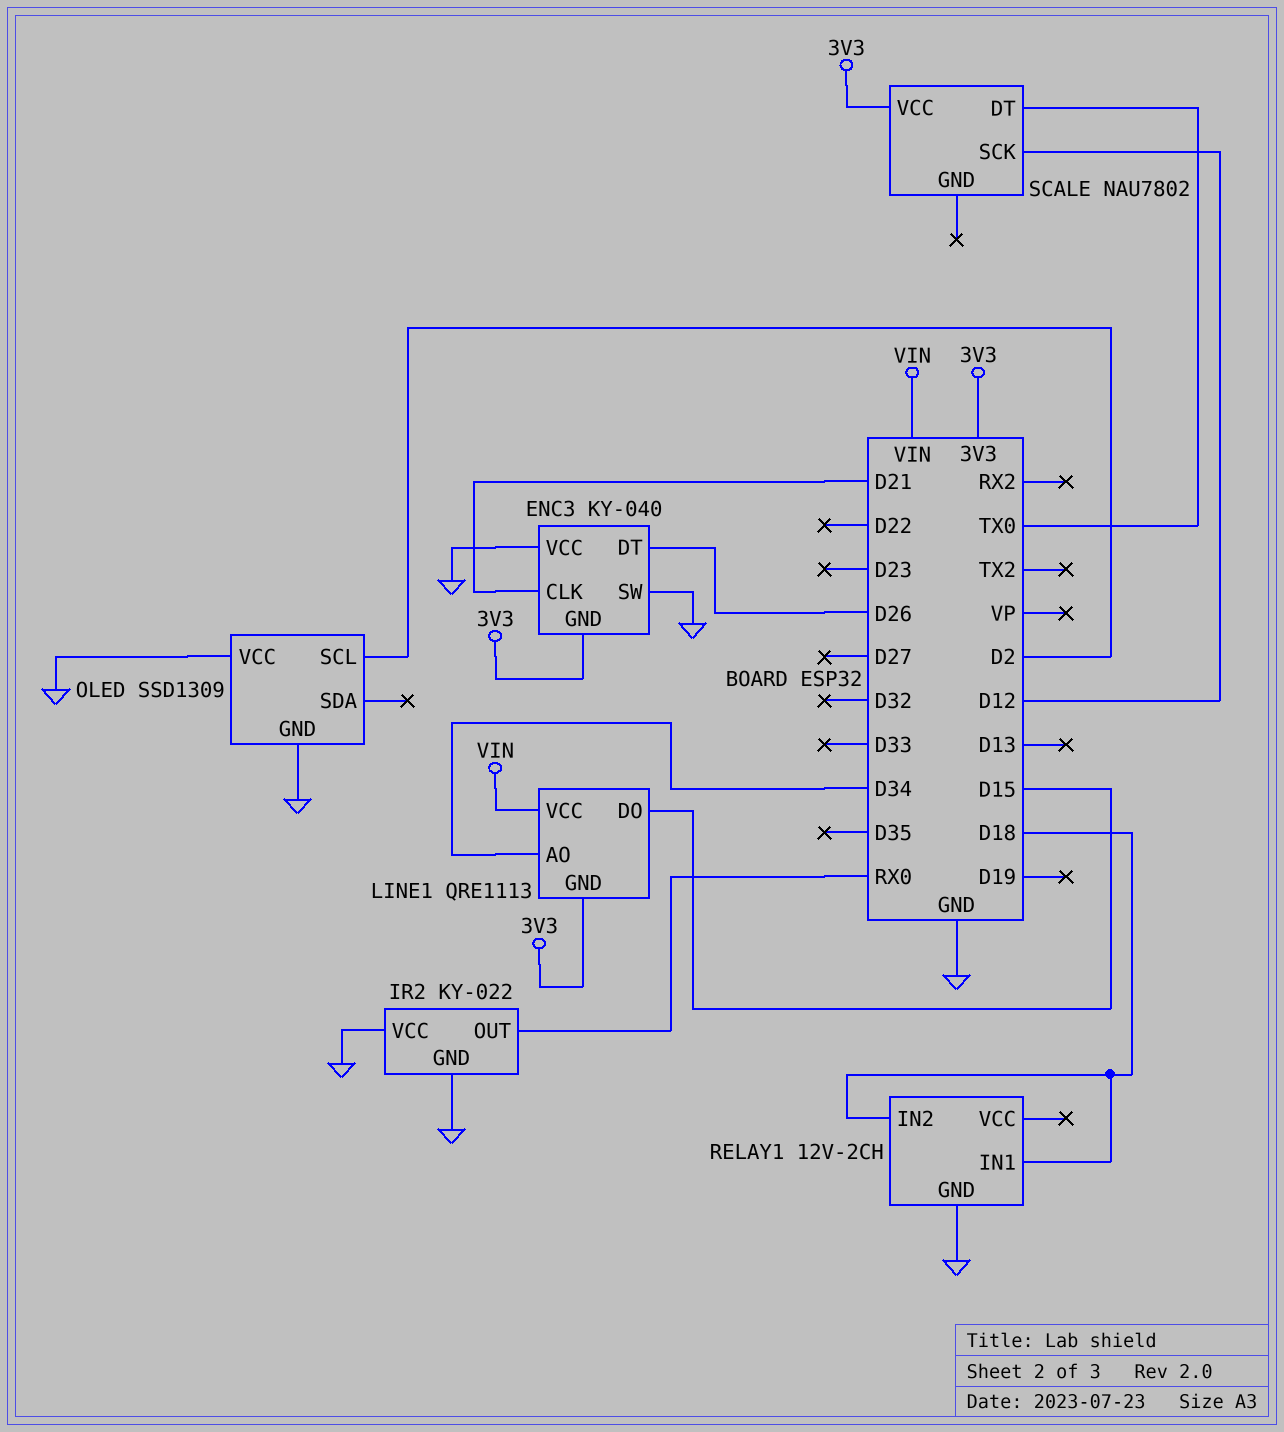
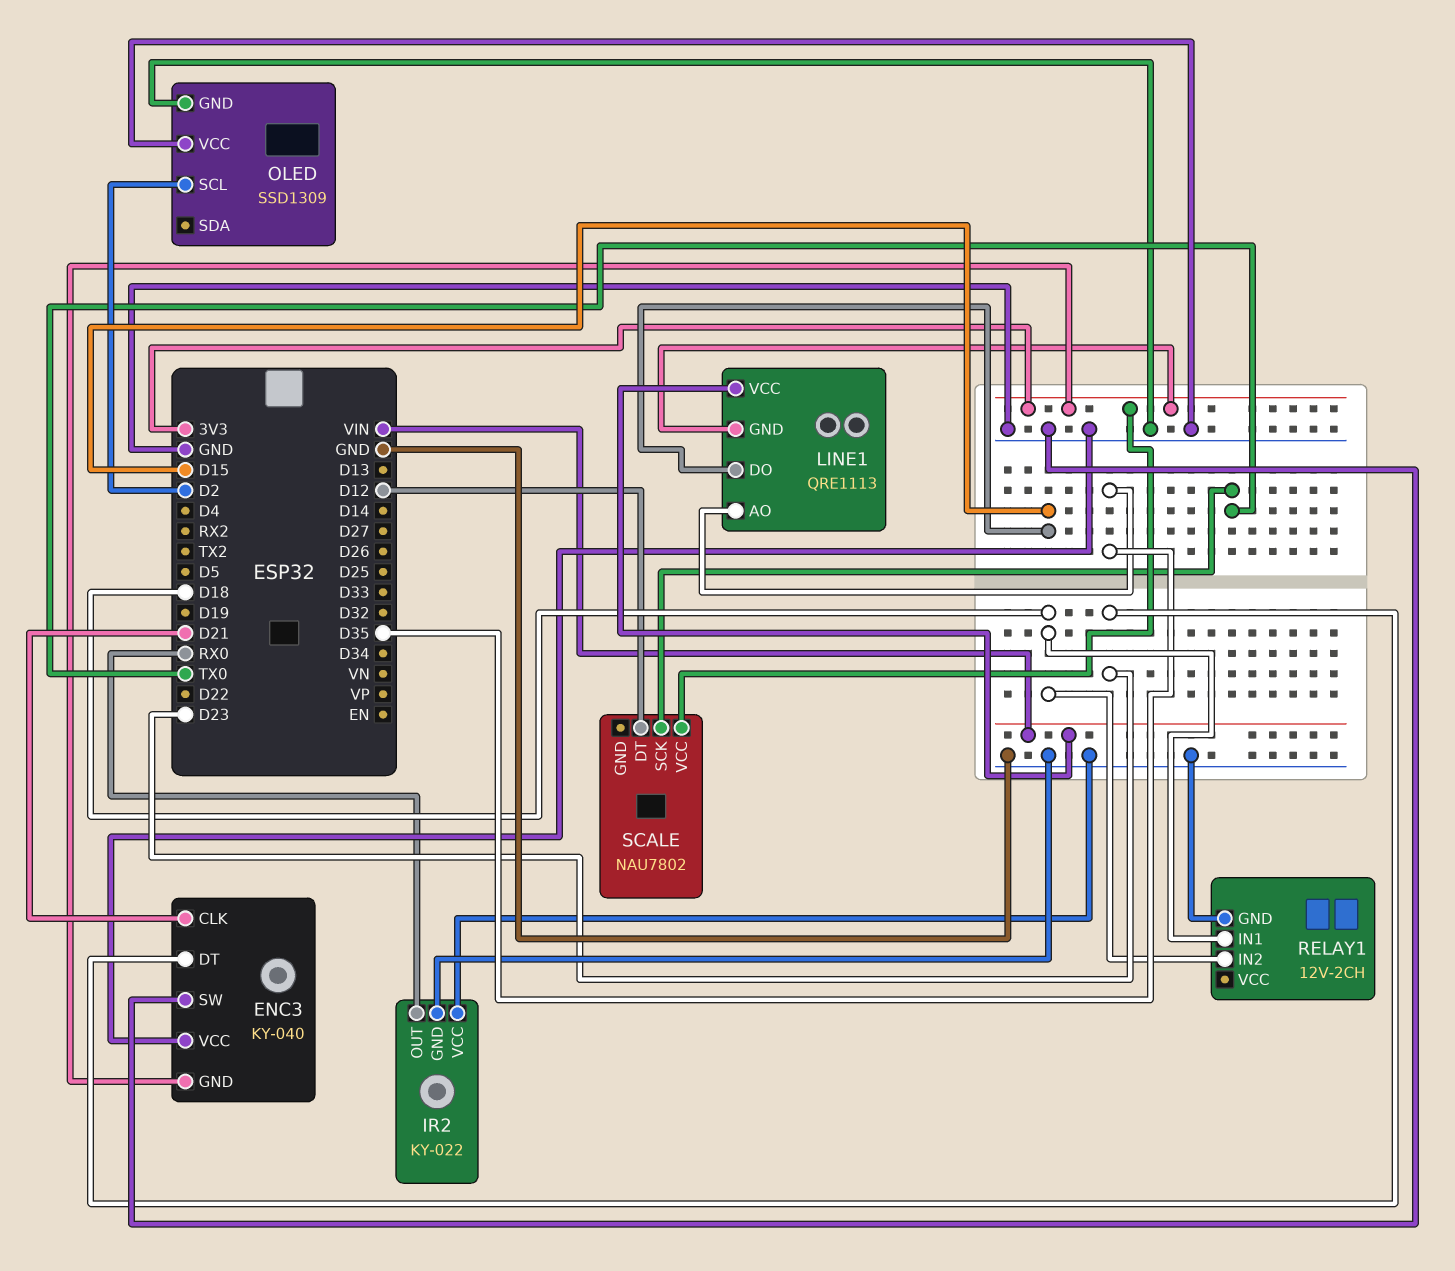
ENC3 pin DT: D26 -> D23
LINE1 pin AO: D34 -> D35
SCALE pin DT: TX0 -> D12
SCALE pin SCK: D12 -> TX0

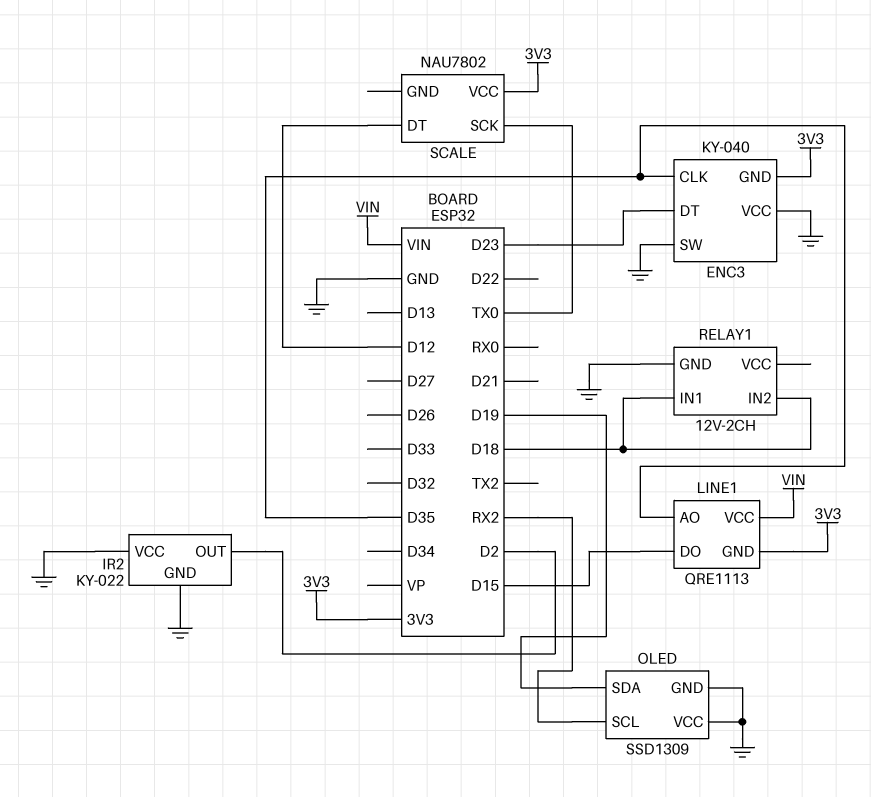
ENC3 pin CLK: D21 -> D35
IR2 pin OUT: RX0 -> D2
OLED pin SCL: D2 -> RX2
OLED pin SDA: none -> D19

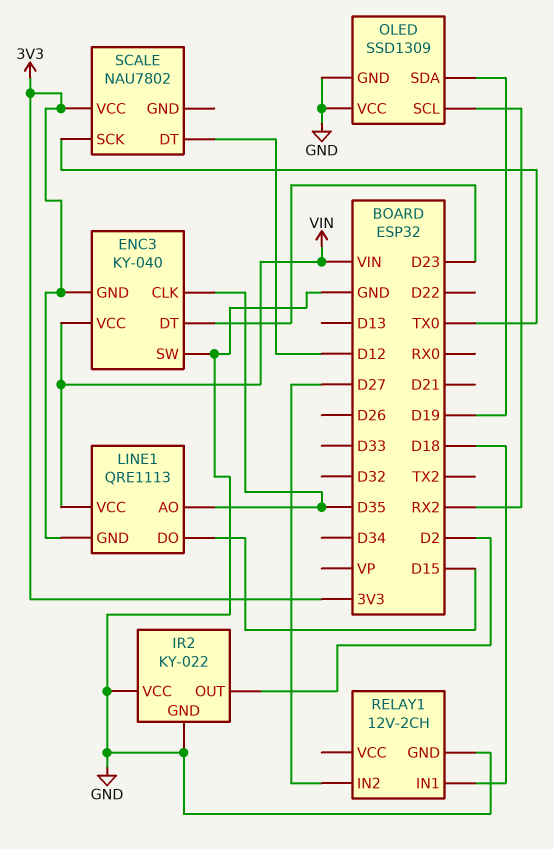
ENC3 pin VCC: GND -> VIN
RELAY1 pin IN2: D18 -> D27

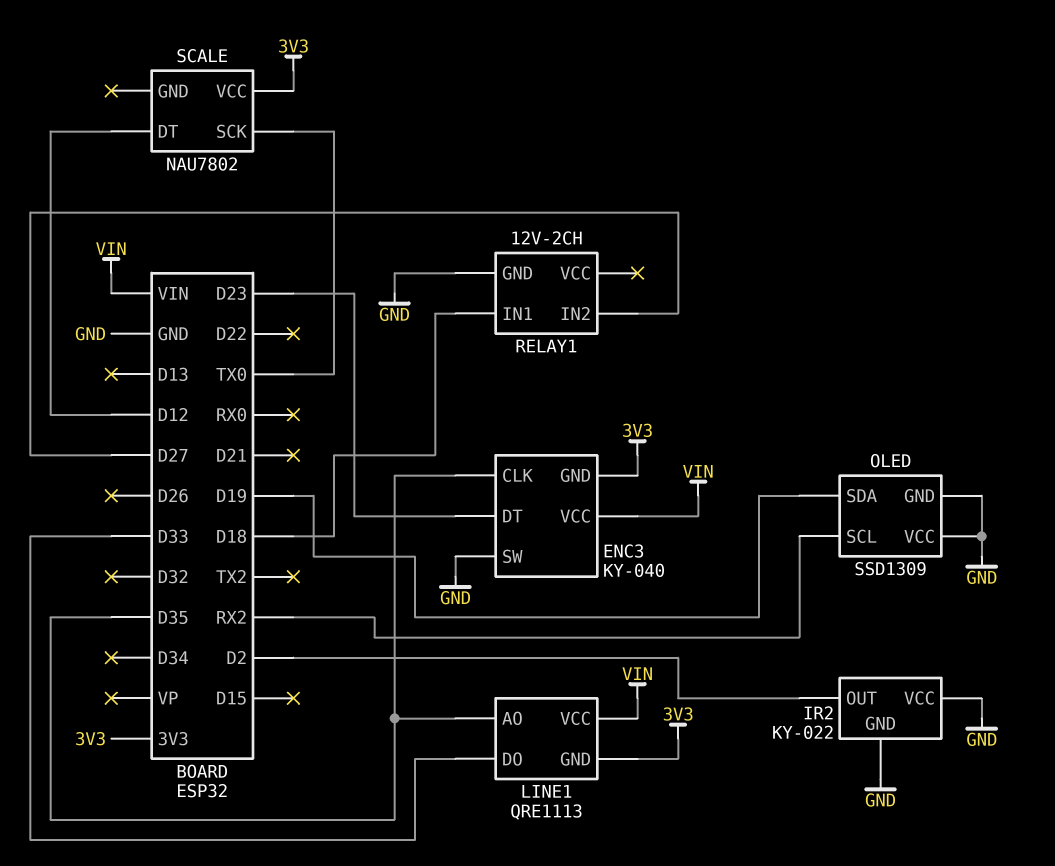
LINE1 pin DO: D15 -> D33

